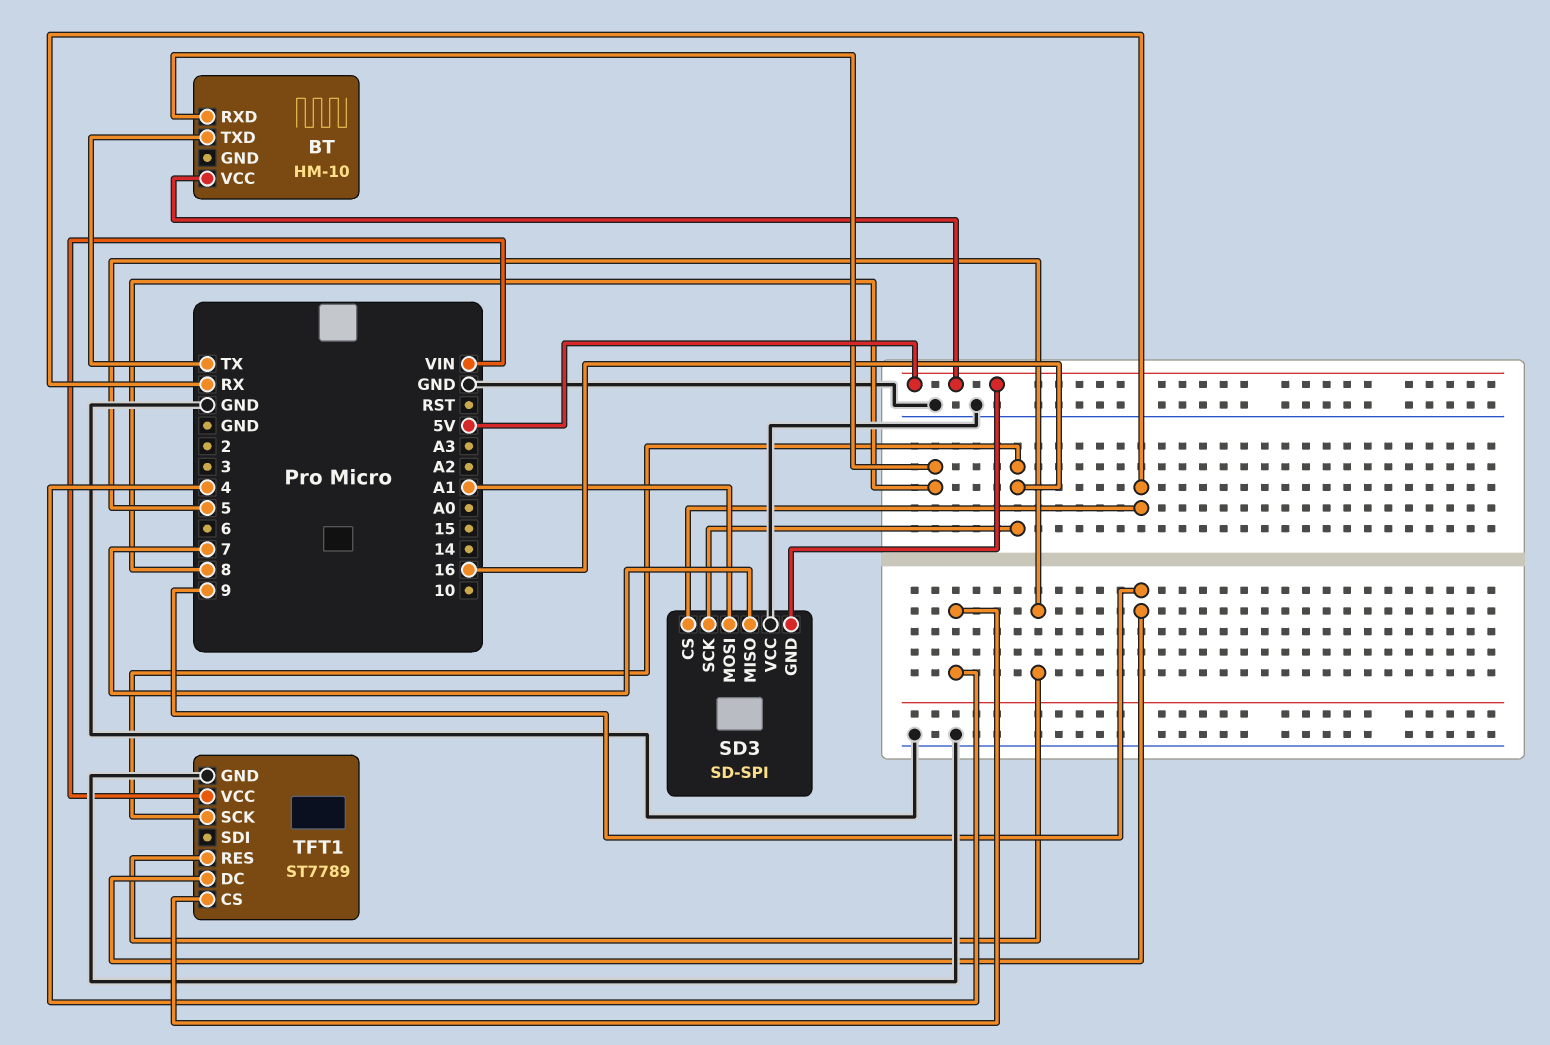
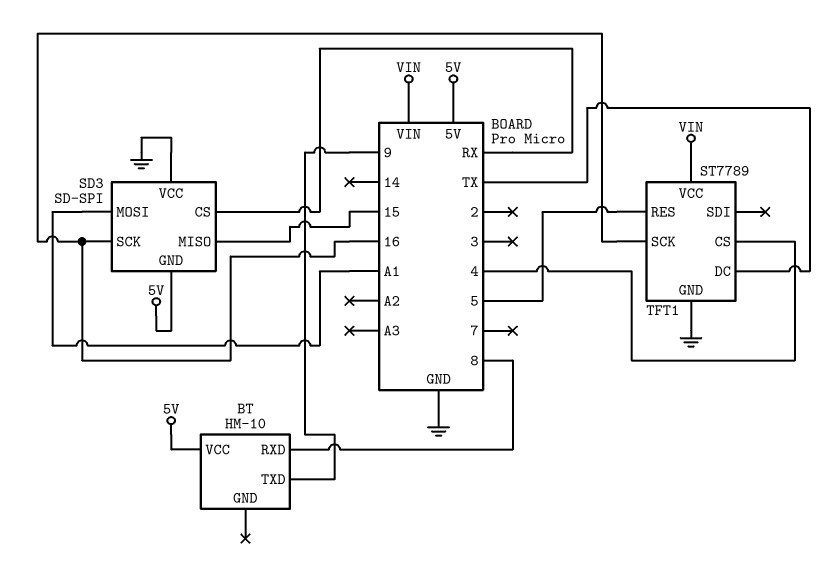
BT pin TXD: TX -> 9
SD3 pin MISO: 7 -> 15
TFT1 pin DC: 9 -> TX

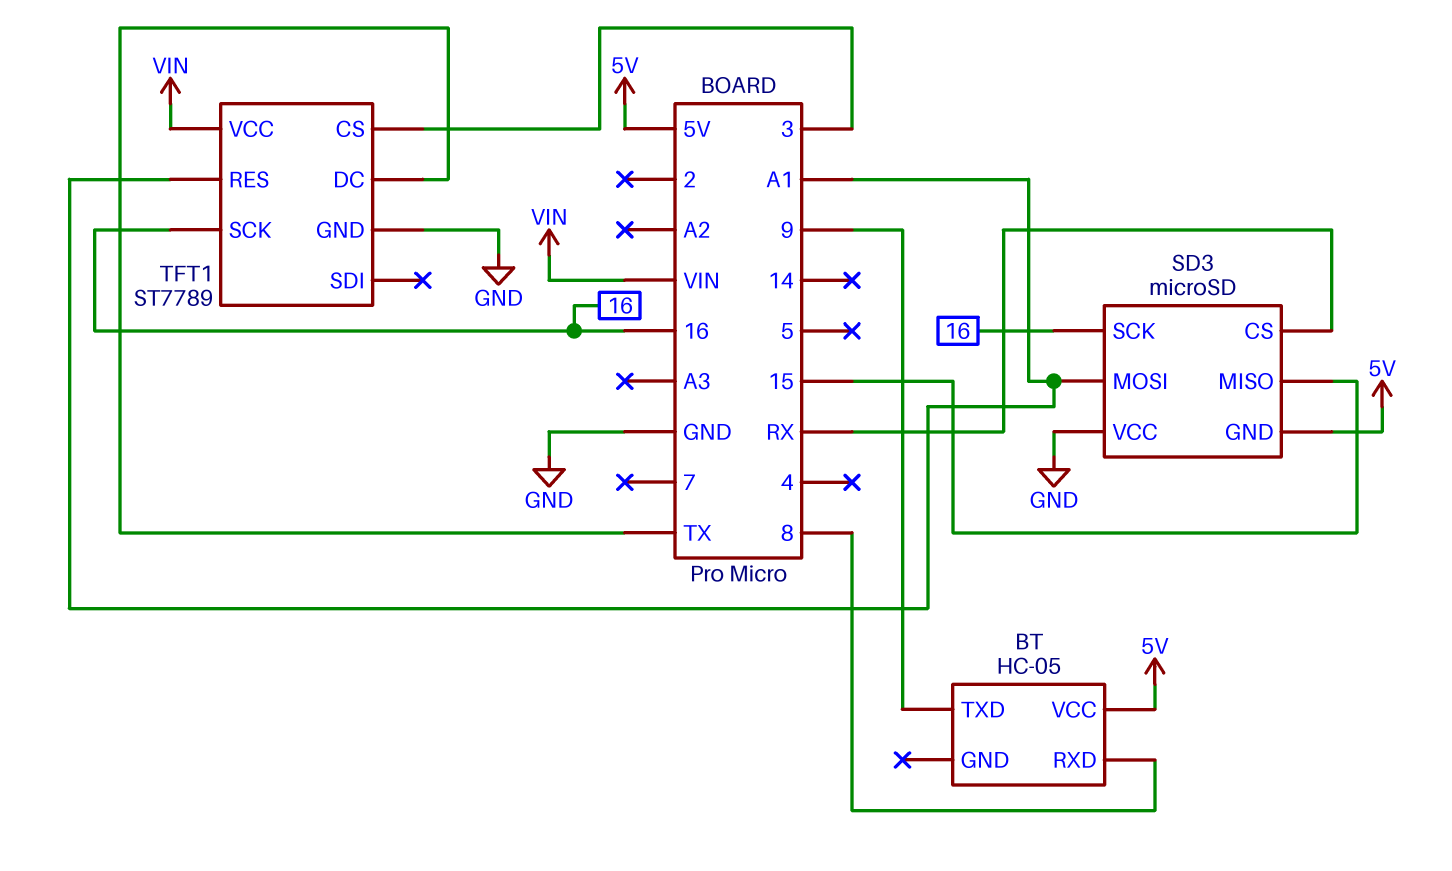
BT: HM-10 -> HC-05
SD3: SD-SPI -> microSD
TFT1 pin CS: 4 -> 3
TFT1 pin RES: 5 -> A1

